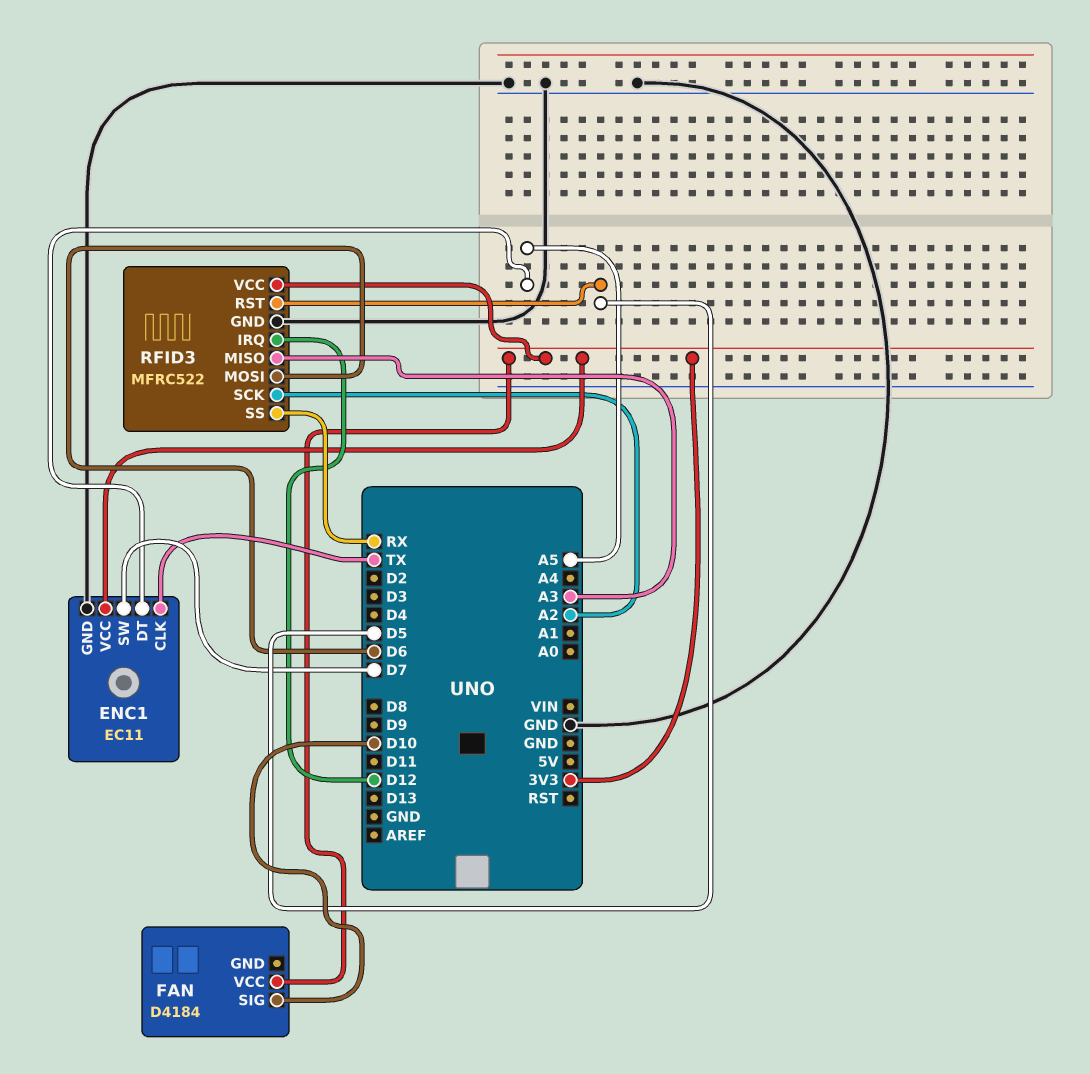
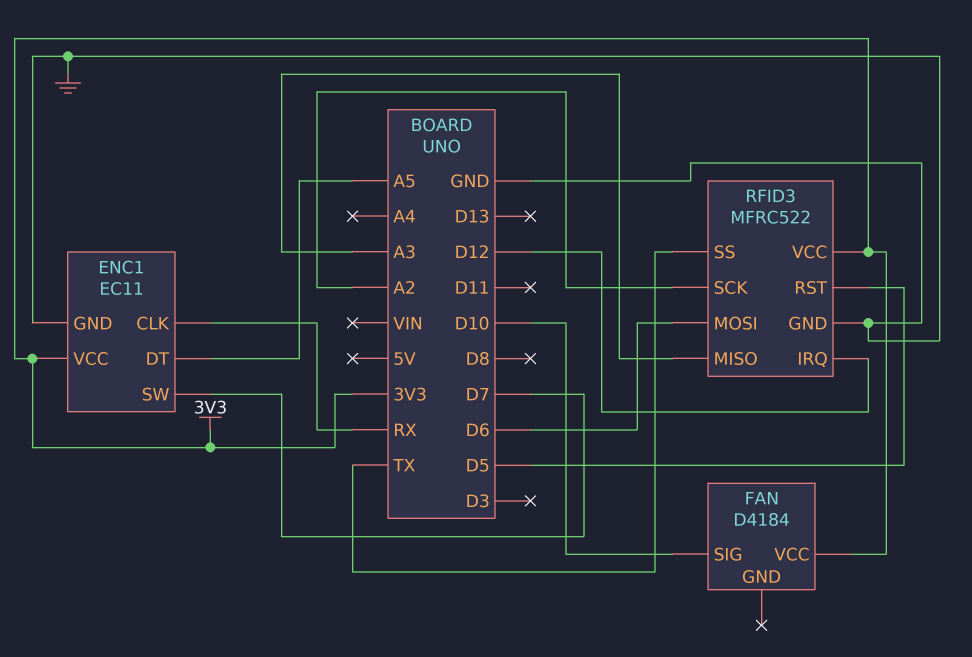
ENC1 pin CLK: TX -> RX
RFID3 pin SS: RX -> TX

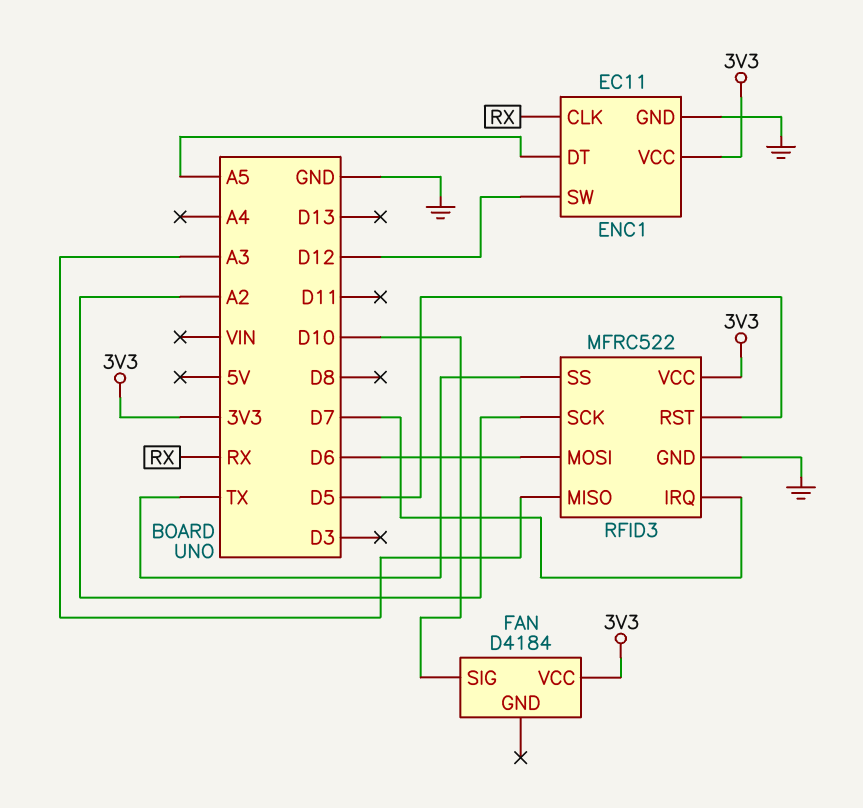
ENC1 pin SW: D7 -> D12
RFID3 pin IRQ: D12 -> D7

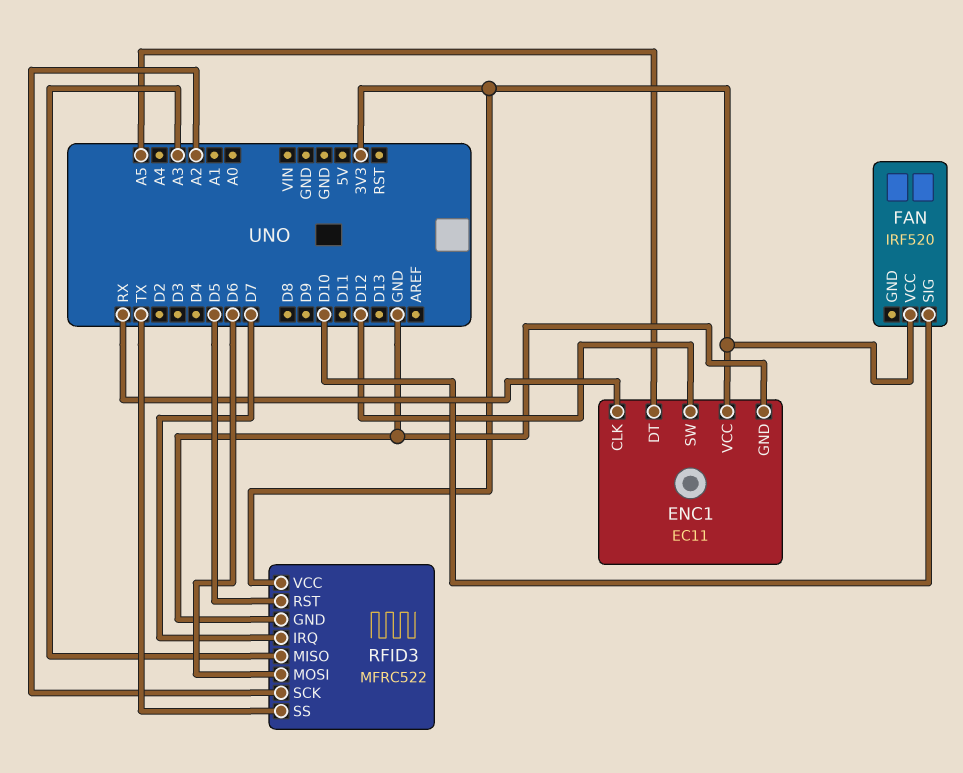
FAN: D4184 -> IRF520

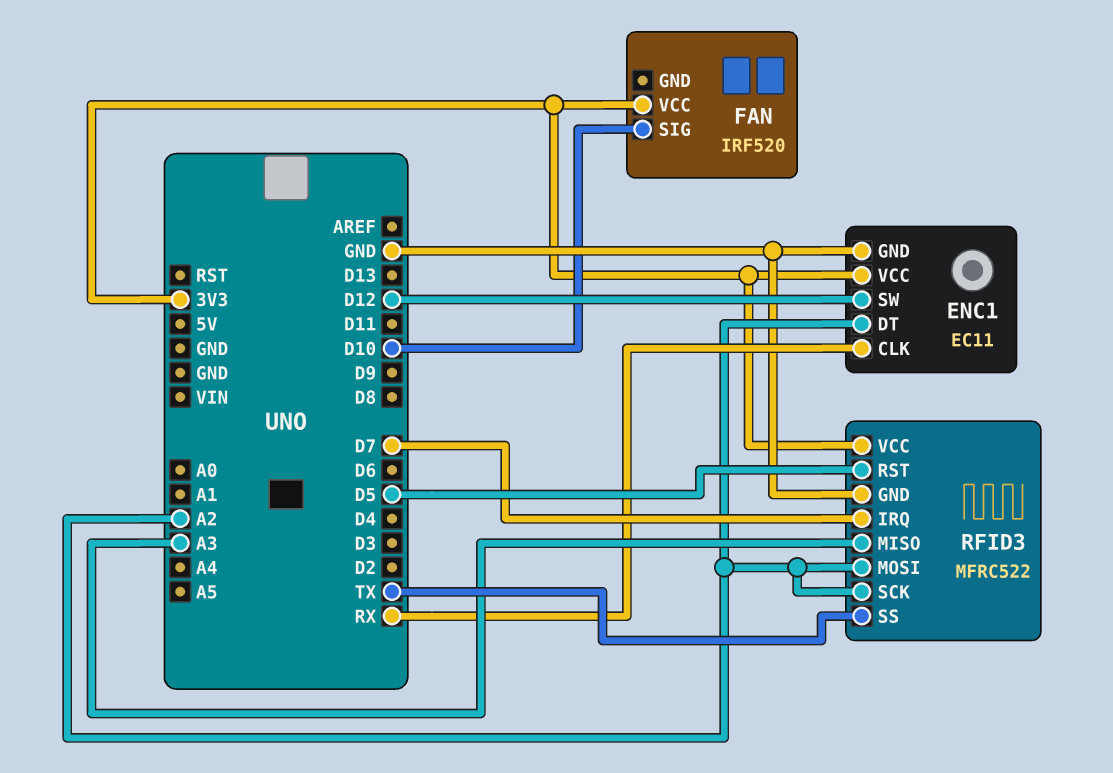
ENC1 pin DT: A5 -> A2
RFID3 pin MOSI: D6 -> A2

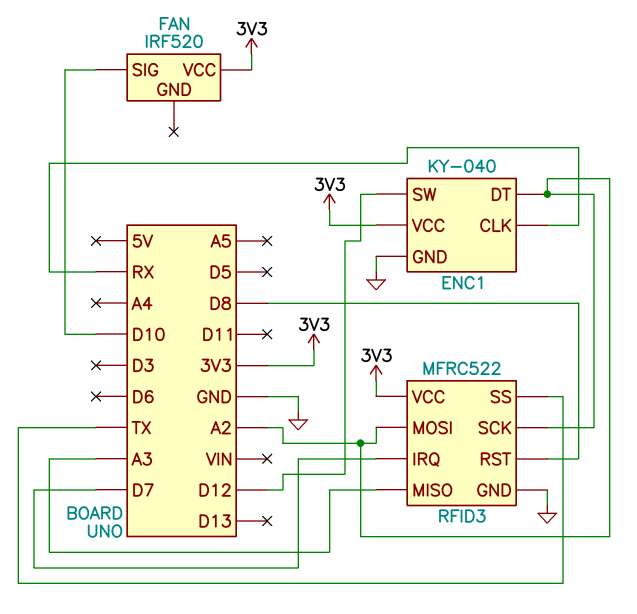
ENC1: EC11 -> KY-040
RFID3 pin RST: D5 -> D8

